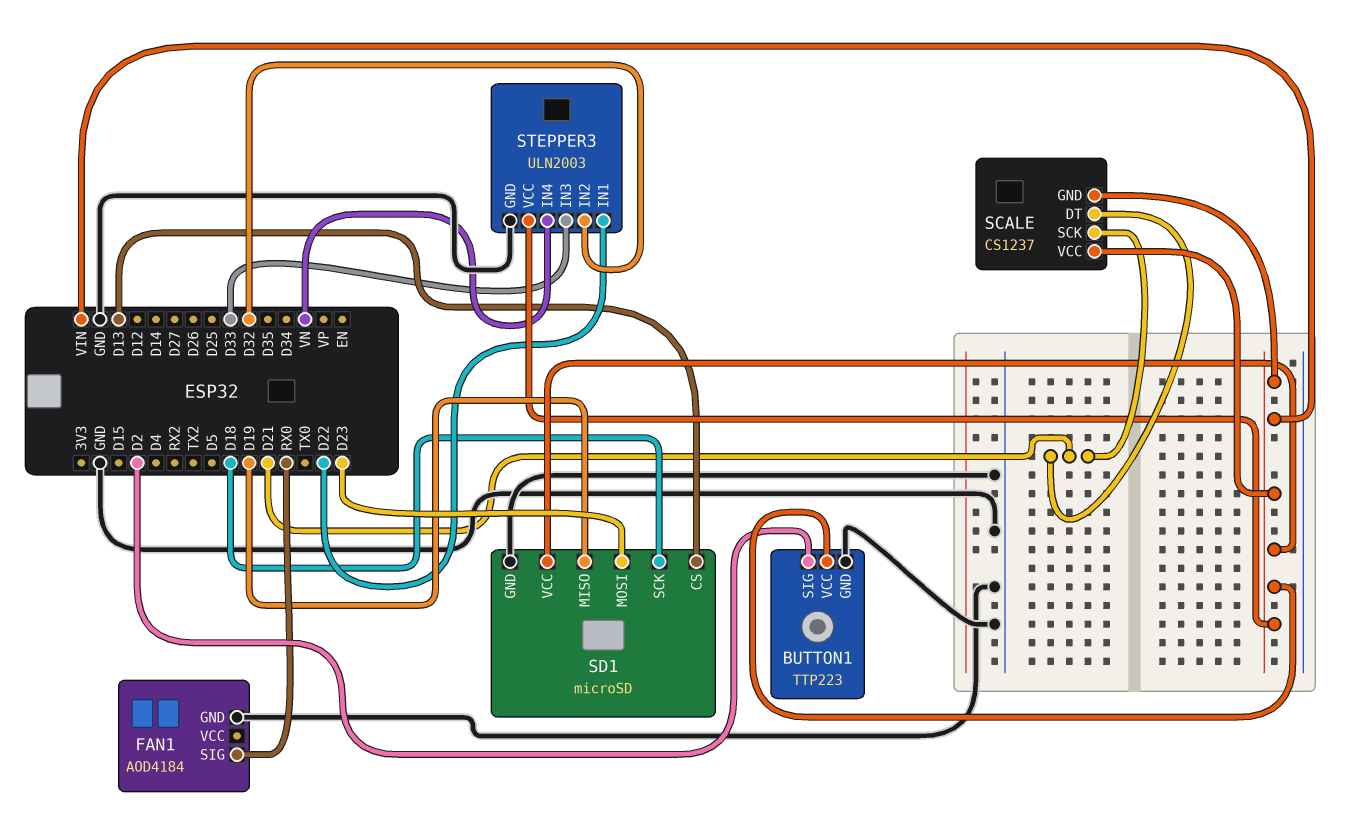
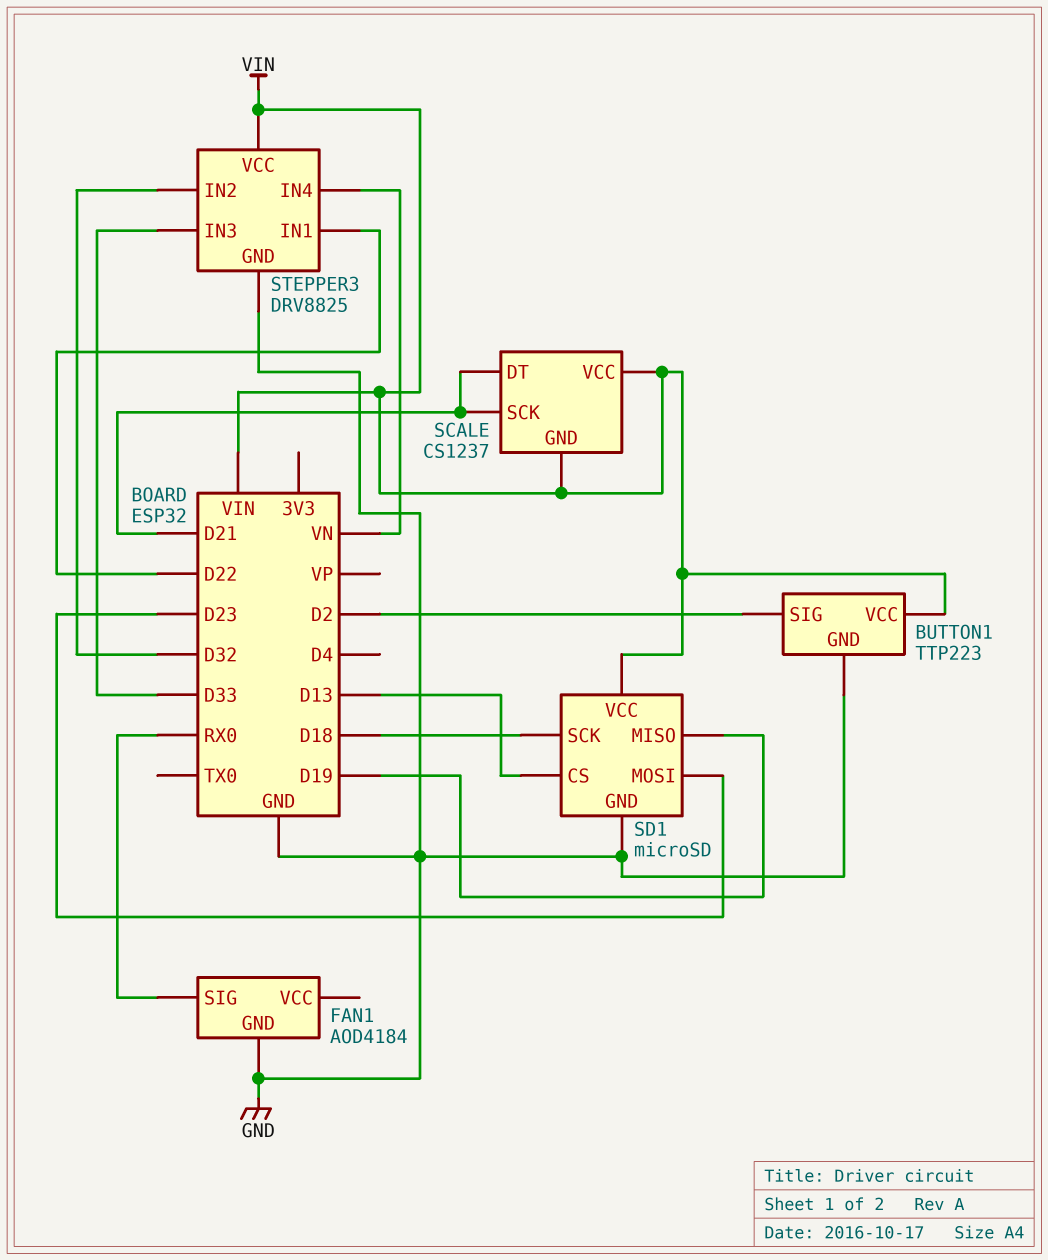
STEPPER3: ULN2003 -> DRV8825

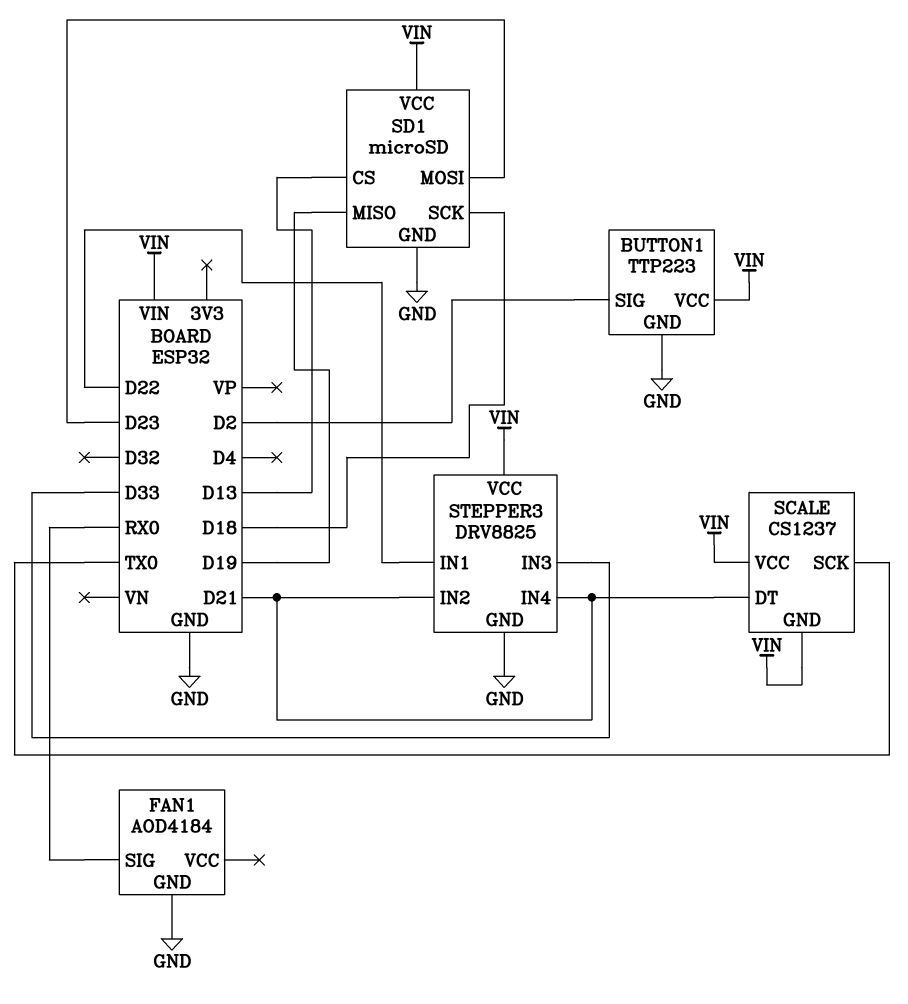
SCALE pin SCK: D21 -> TX0
STEPPER3 pin IN2: D32 -> D21
STEPPER3 pin IN4: VN -> D21

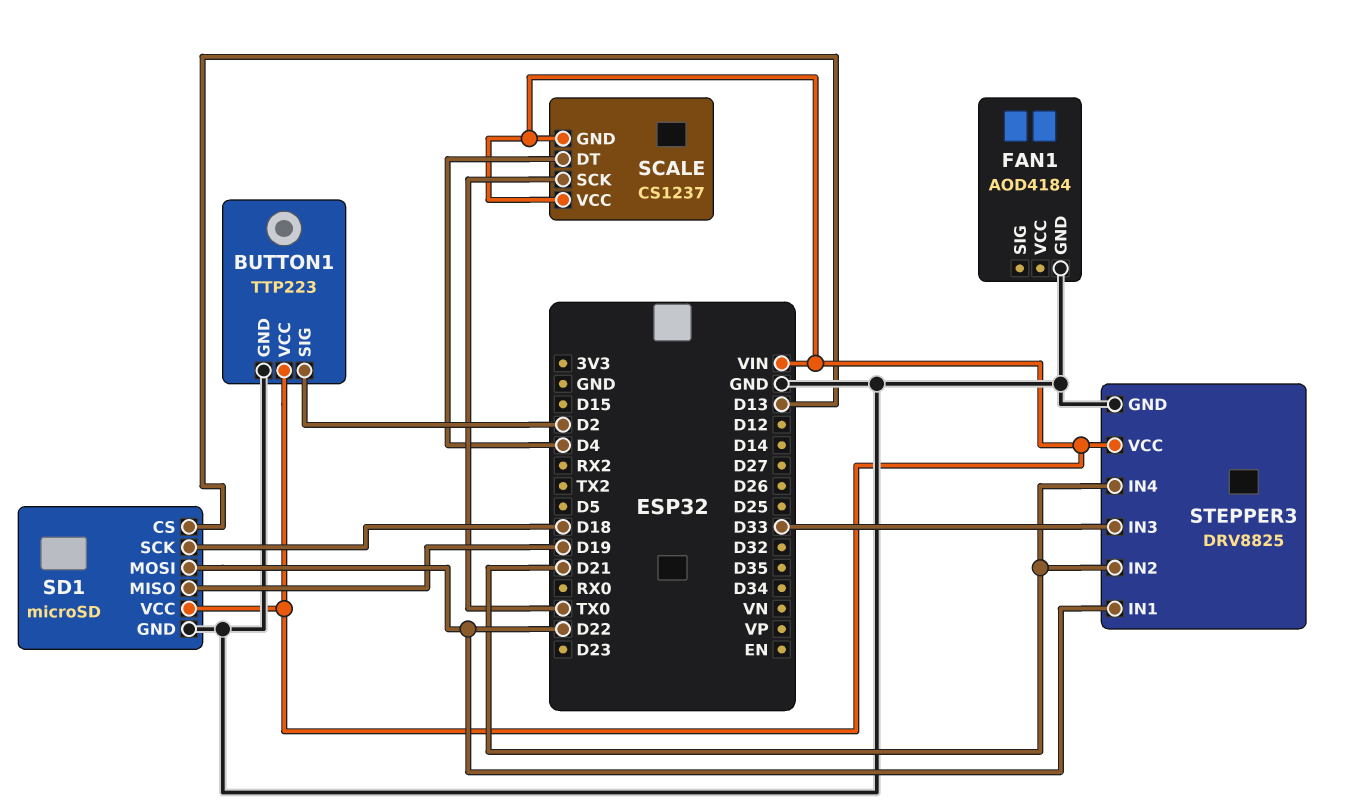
FAN1 pin SIG: RX0 -> none
SCALE pin DT: D21 -> D4
SD1 pin MOSI: D23 -> D22

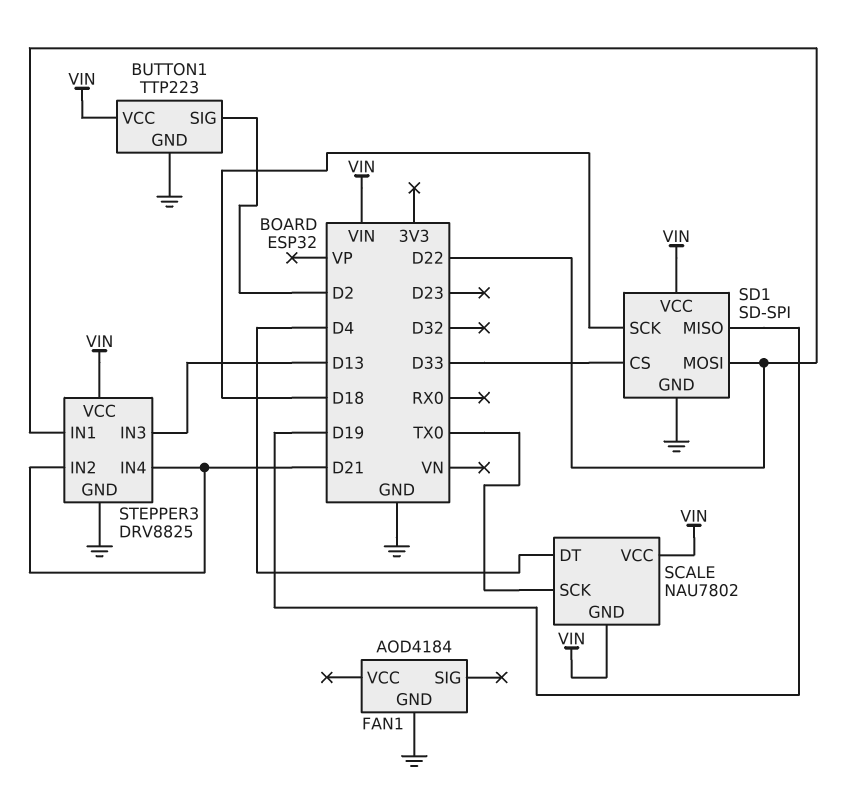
SCALE: CS1237 -> NAU7802
SD1: microSD -> SD-SPI
SD1 pin CS: D13 -> D33
STEPPER3 pin IN3: D33 -> D13

